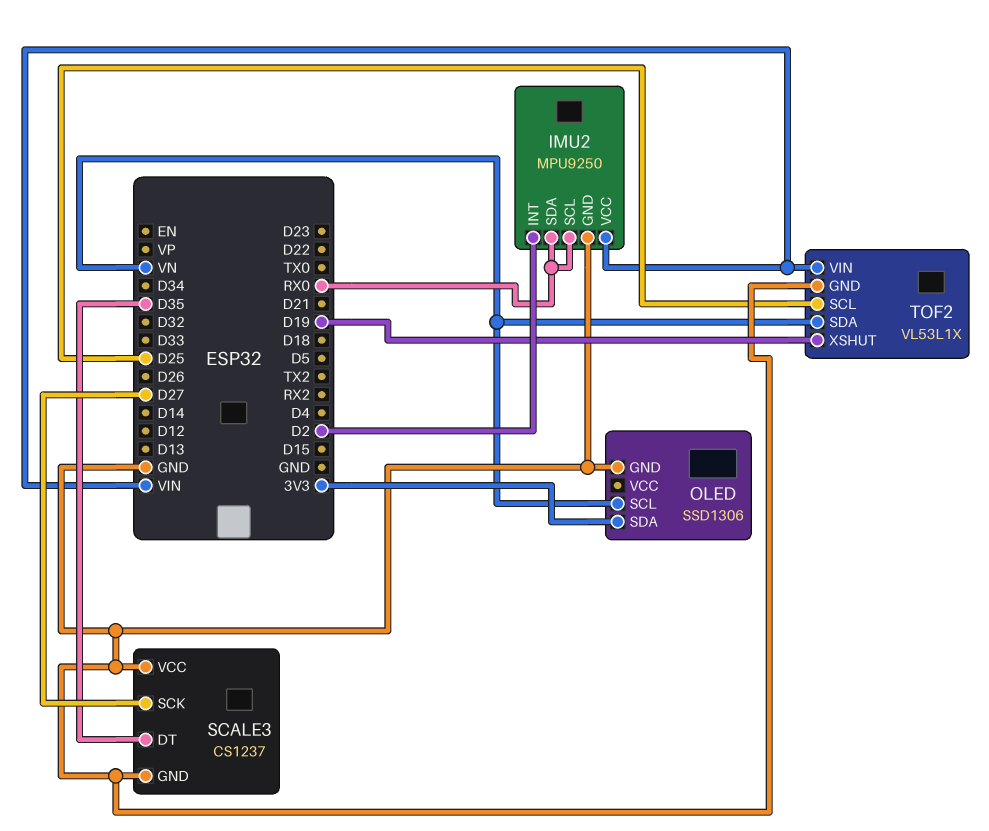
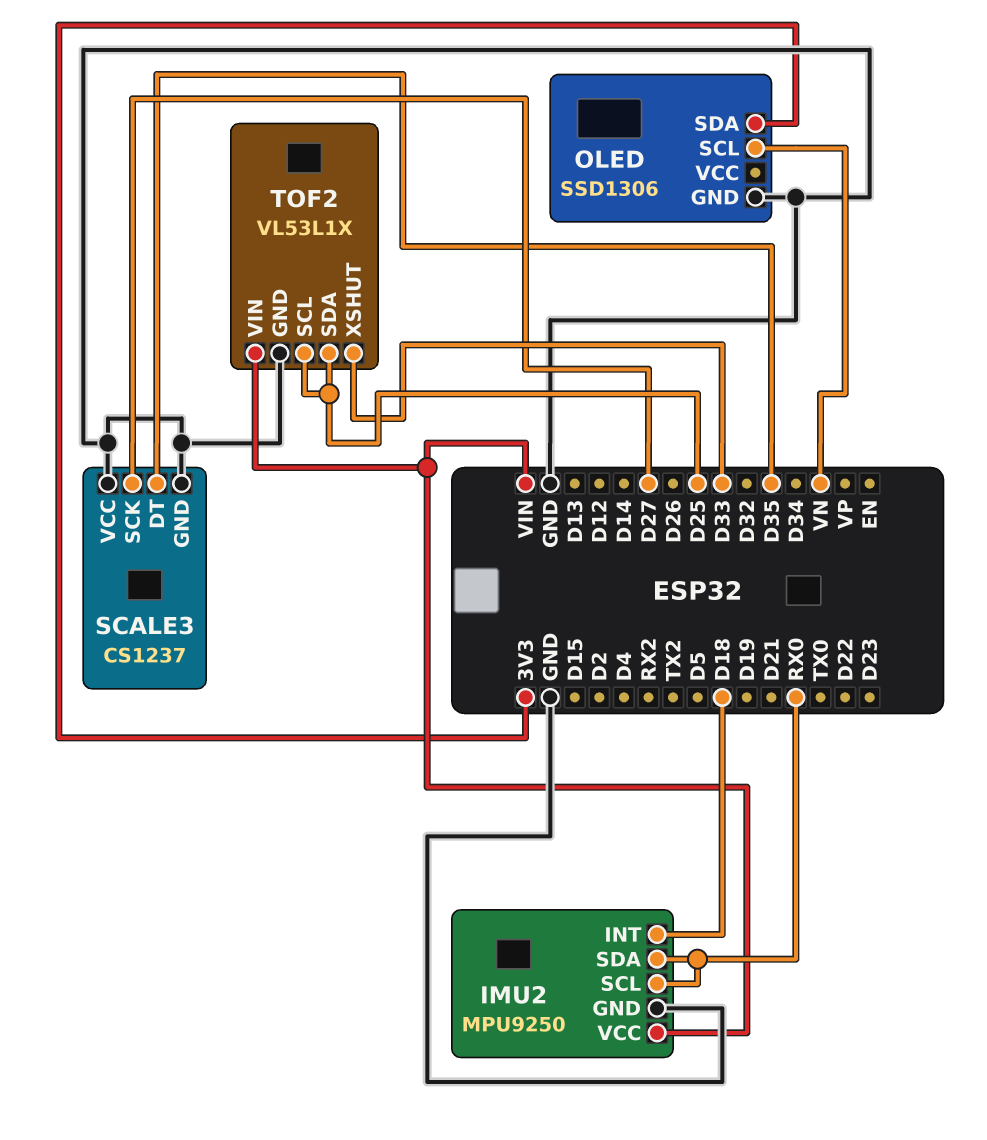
IMU2 pin INT: D2 -> D18
TOF2 pin SDA: VN -> D25
TOF2 pin XSHUT: D19 -> D33

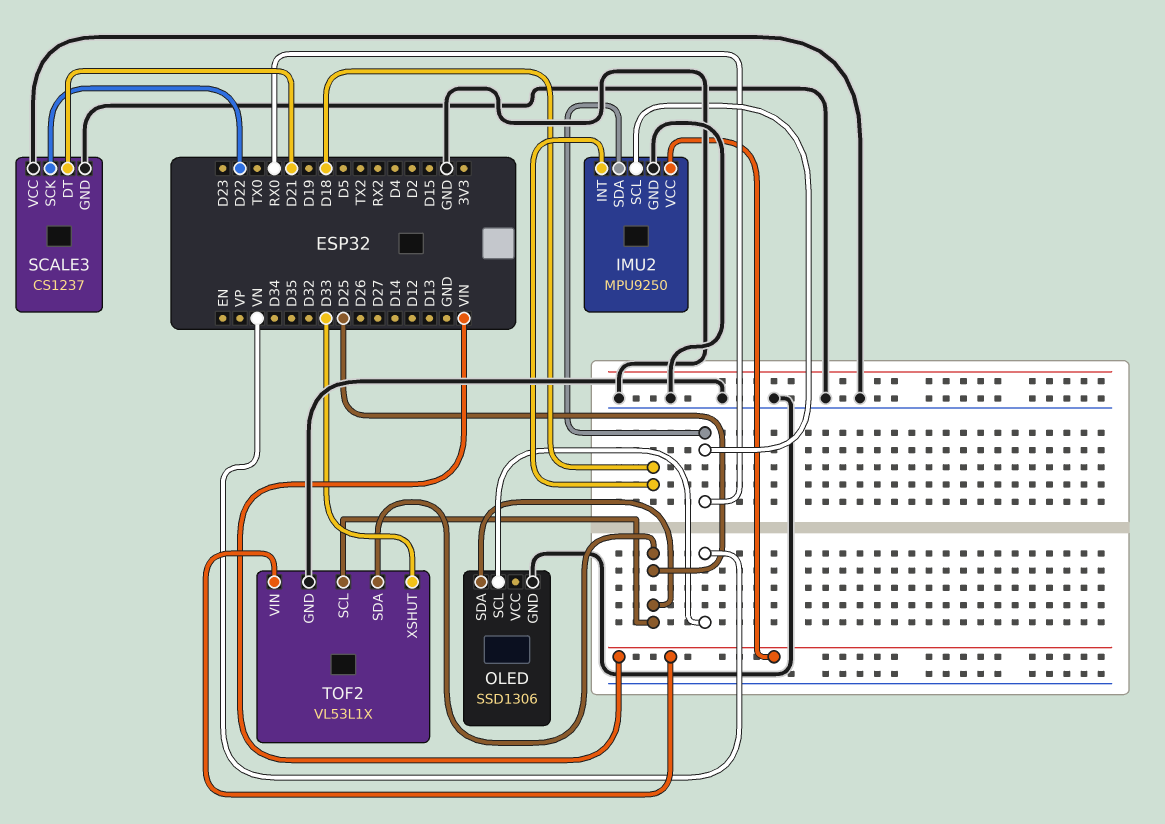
OLED pin SDA: 3V3 -> D25
SCALE3 pin DT: D35 -> D21
SCALE3 pin SCK: D27 -> D22

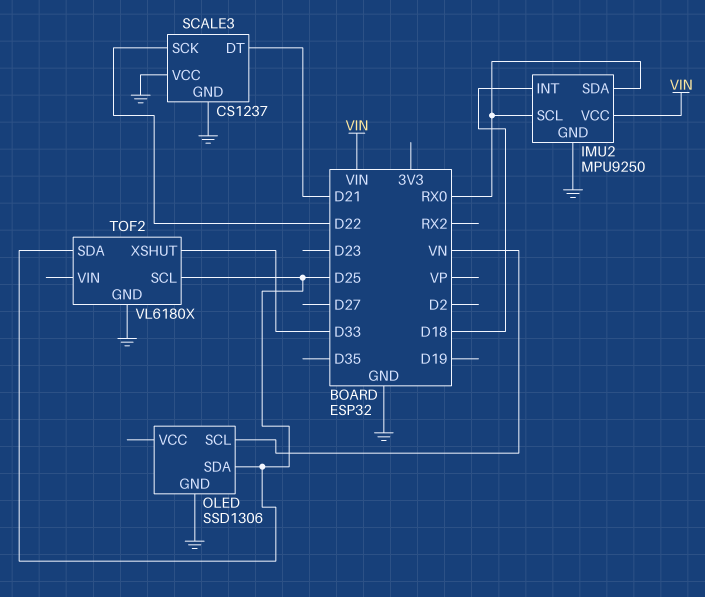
TOF2: VL53L1X -> VL6180X
TOF2 pin VIN: VIN -> none

